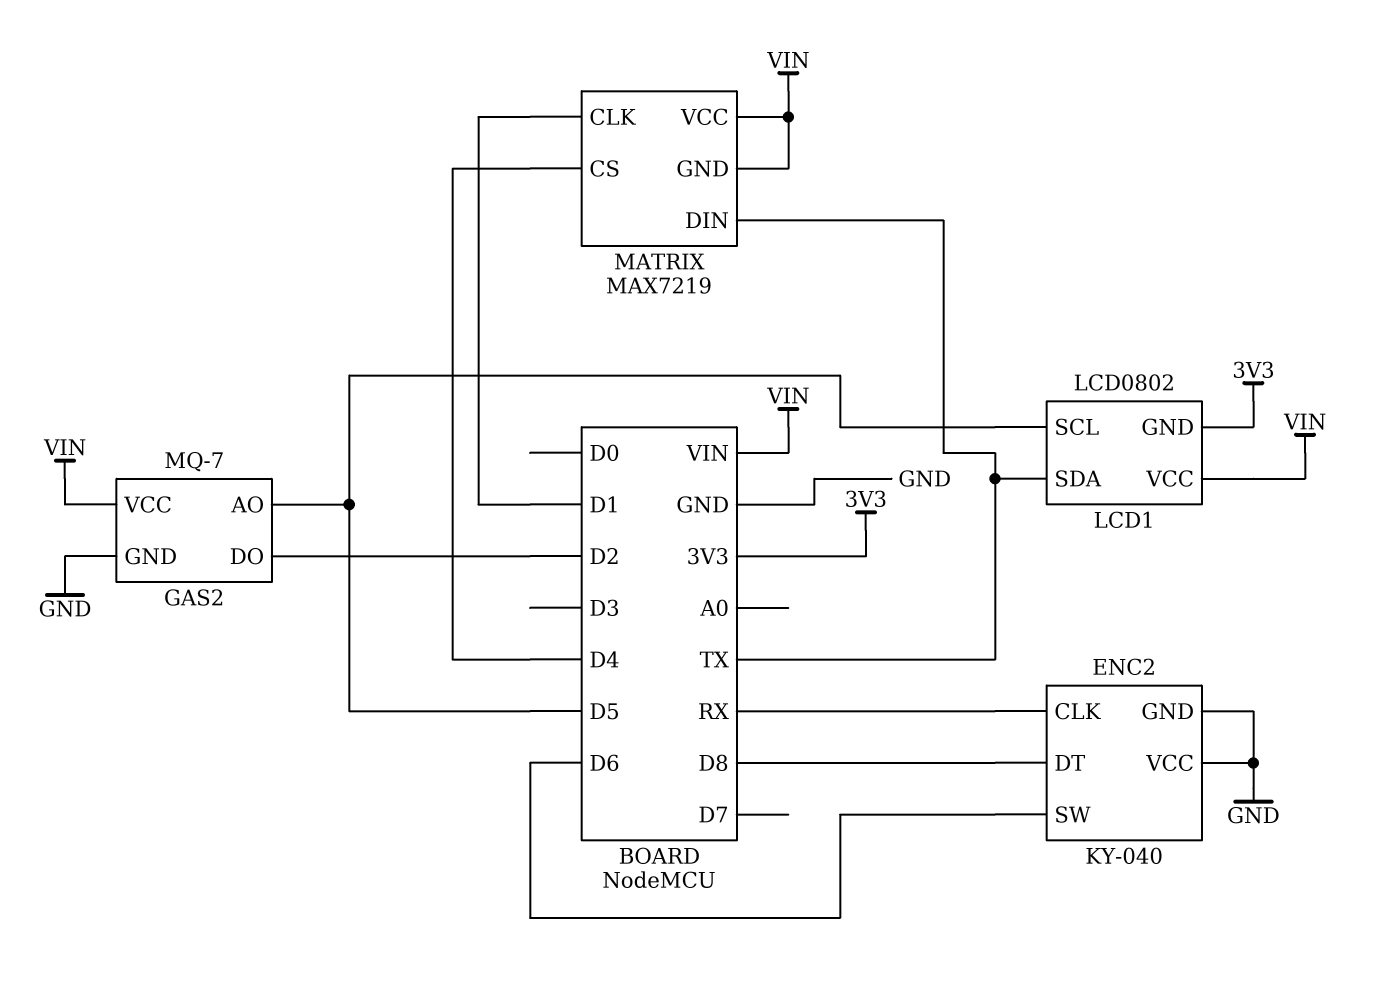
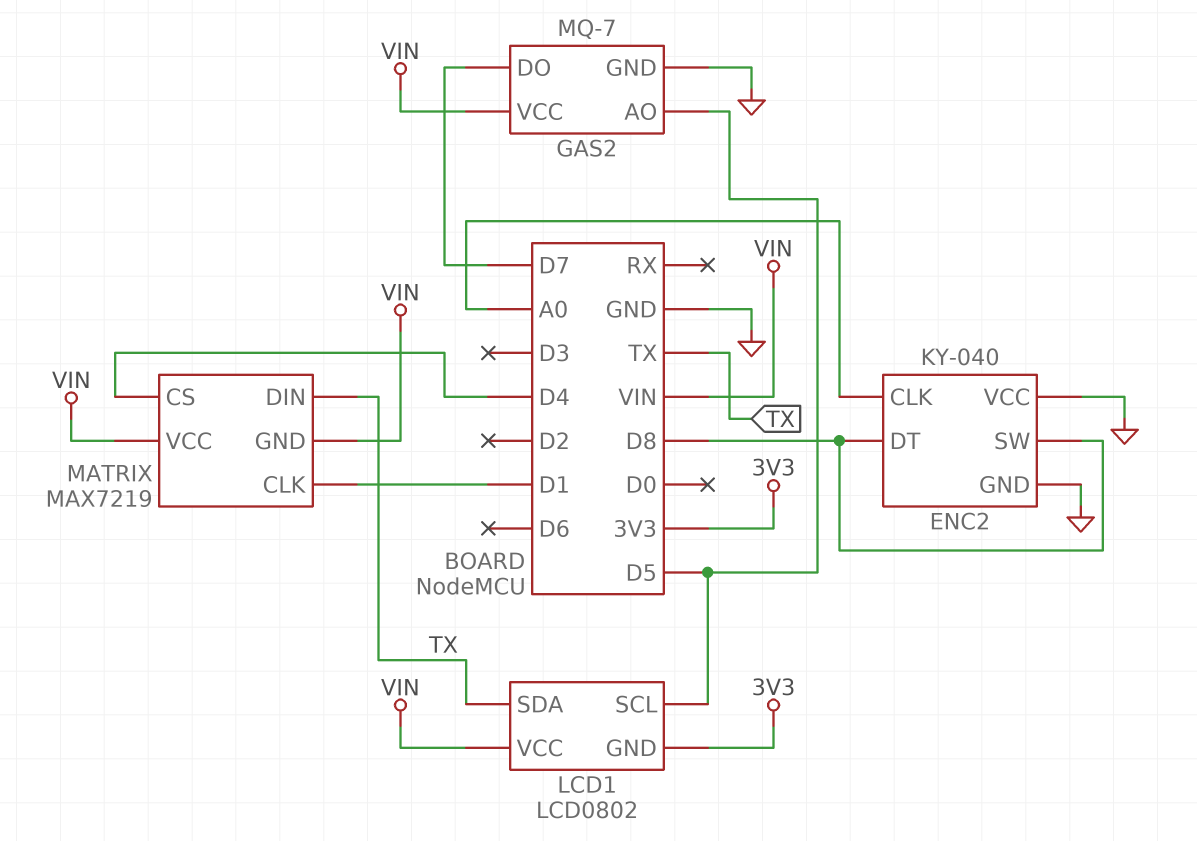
ENC2 pin CLK: RX -> A0
ENC2 pin SW: D6 -> D8
GAS2 pin DO: D2 -> D7

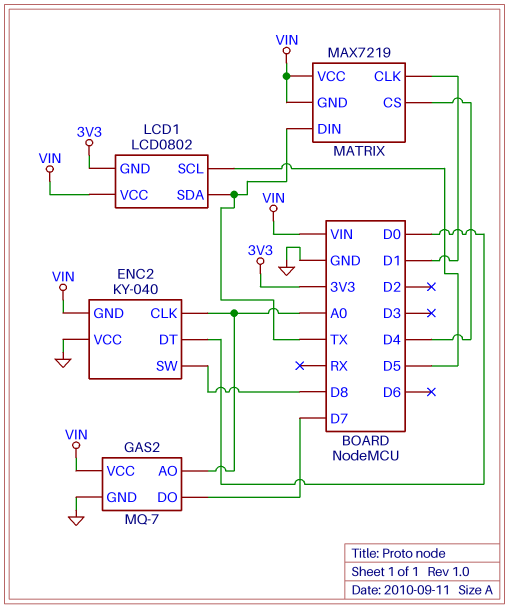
ENC2 pin DT: D8 -> D0
ENC2 pin GND: GND -> VIN
GAS2 pin AO: D5 -> A0

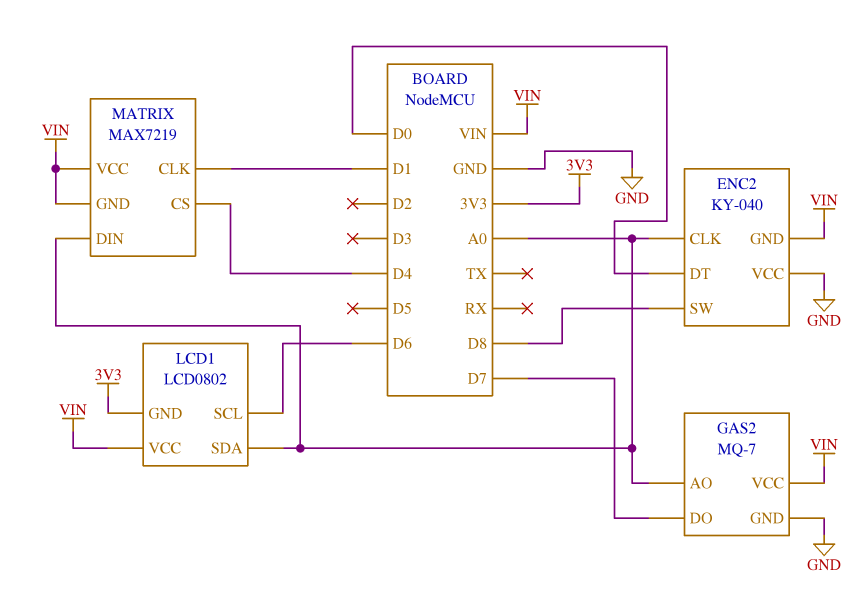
LCD1 pin SCL: D5 -> D6
LCD1 pin SDA: TX -> A0
MATRIX pin DIN: TX -> A0

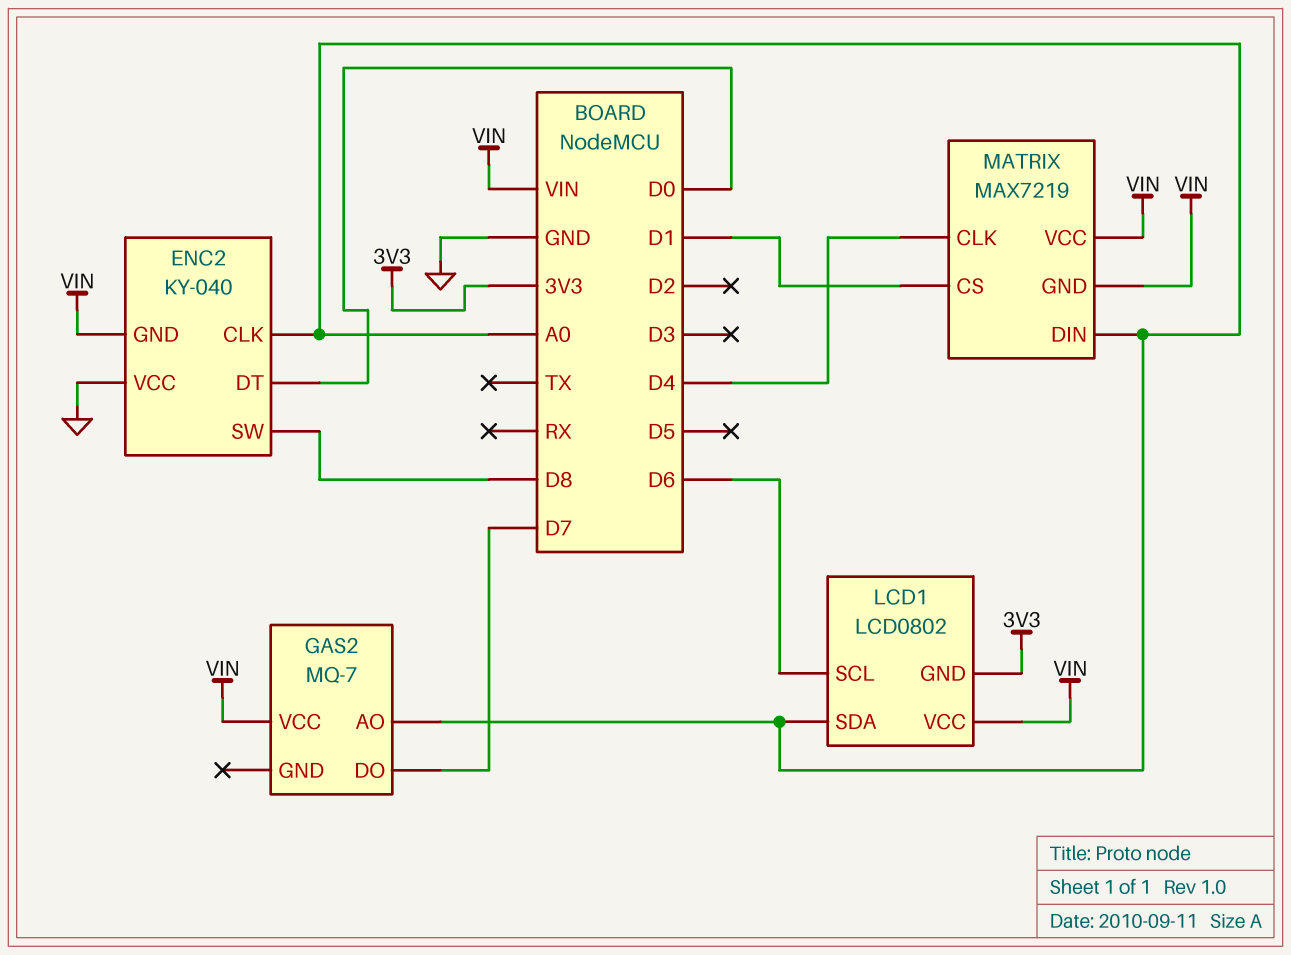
GAS2 pin GND: GND -> none
MATRIX pin CLK: D1 -> D4
MATRIX pin CS: D4 -> D1

